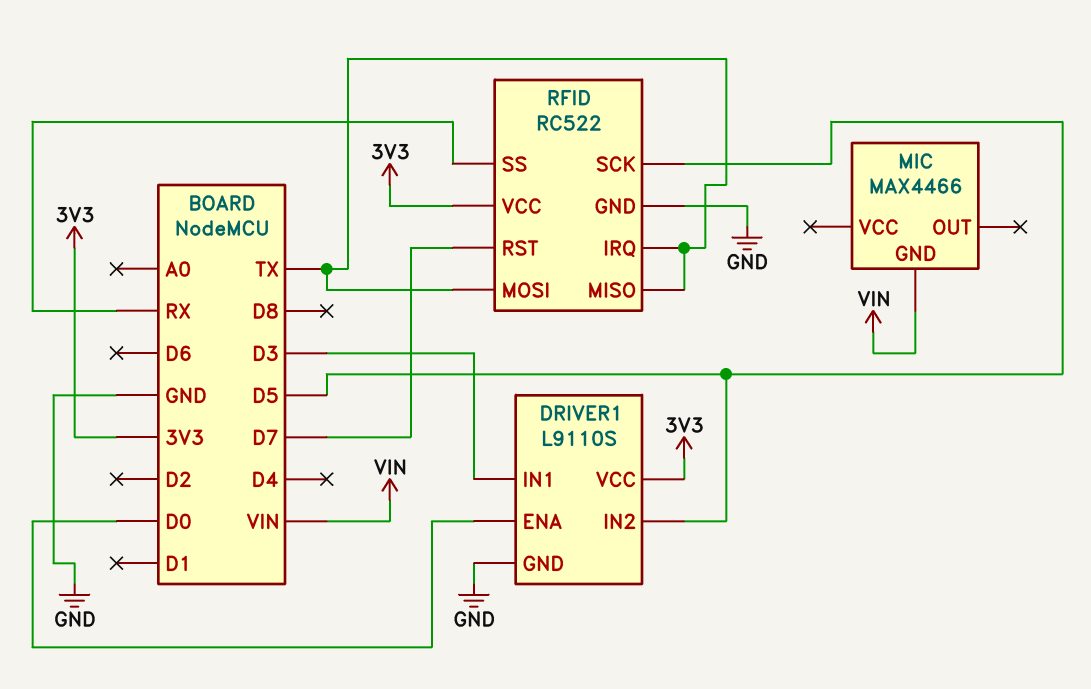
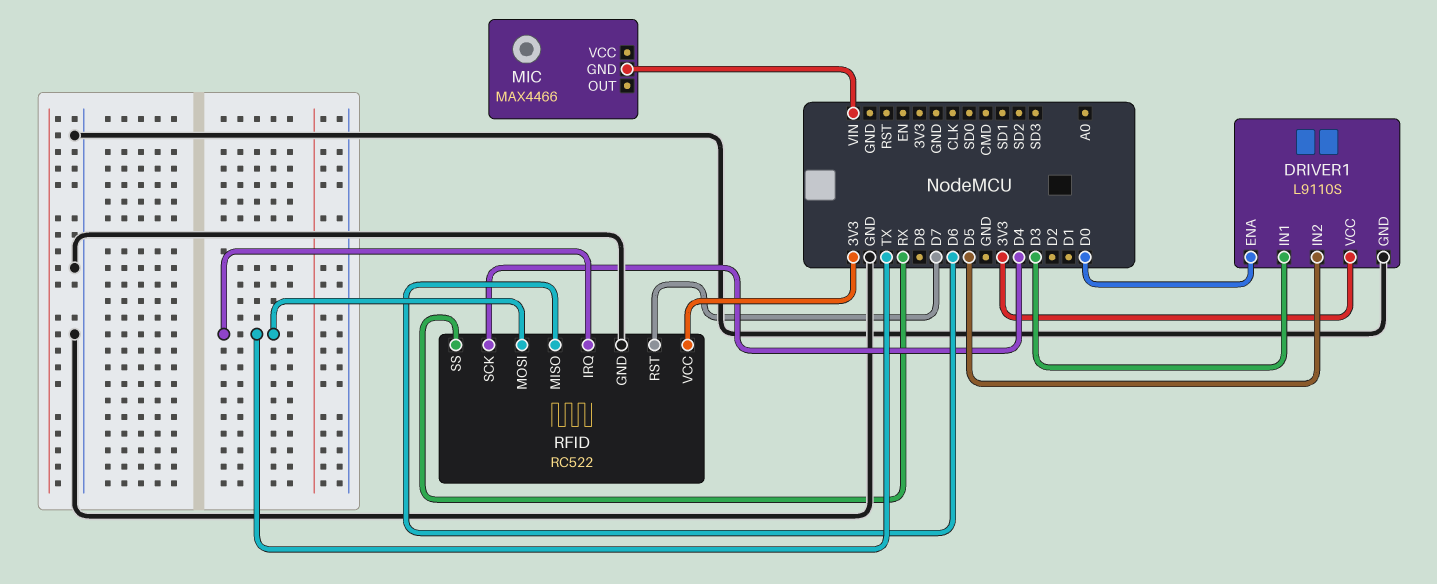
RFID pin MISO: TX -> D6
RFID pin SCK: D5 -> D4

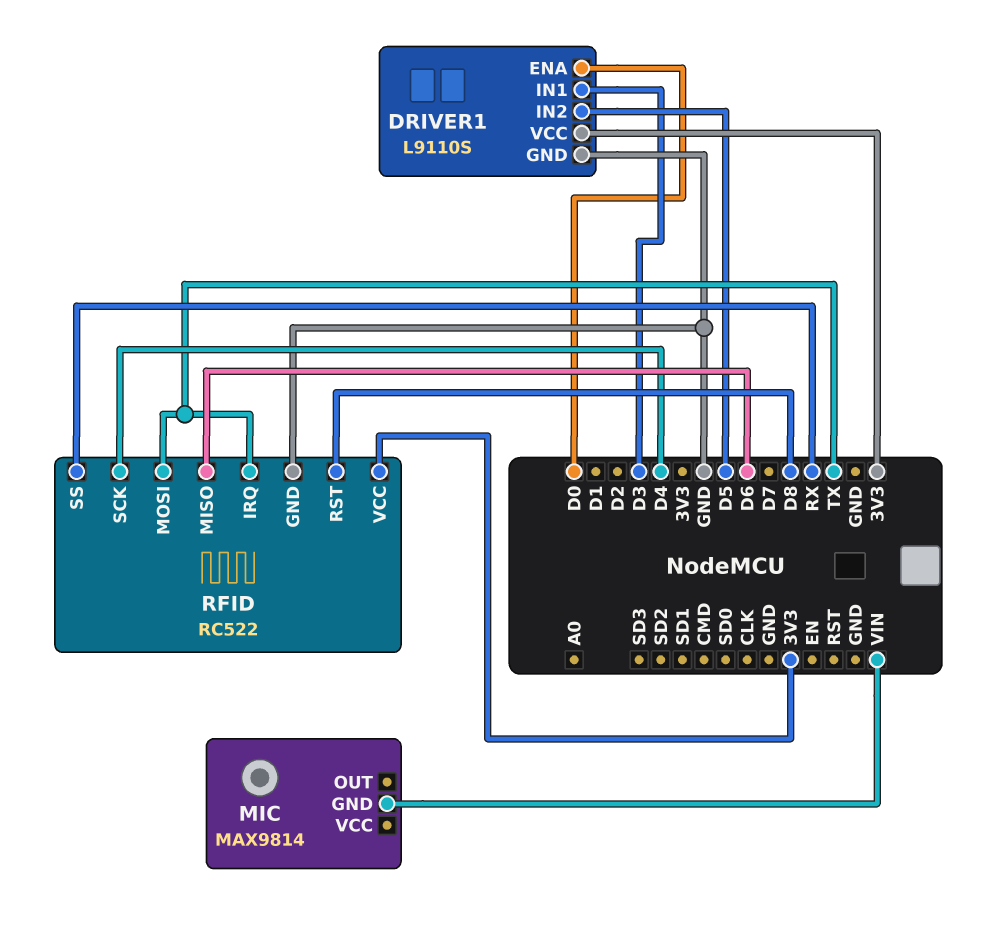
MIC: MAX4466 -> MAX9814
RFID pin RST: D7 -> D8

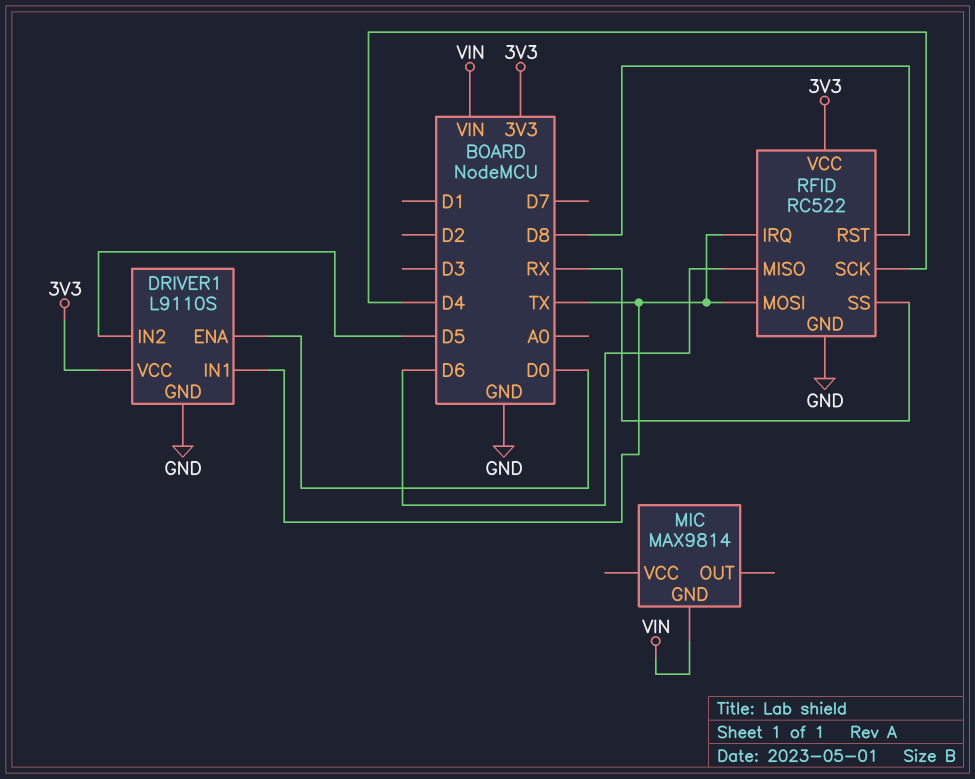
DRIVER1 pin IN1: D3 -> TX

